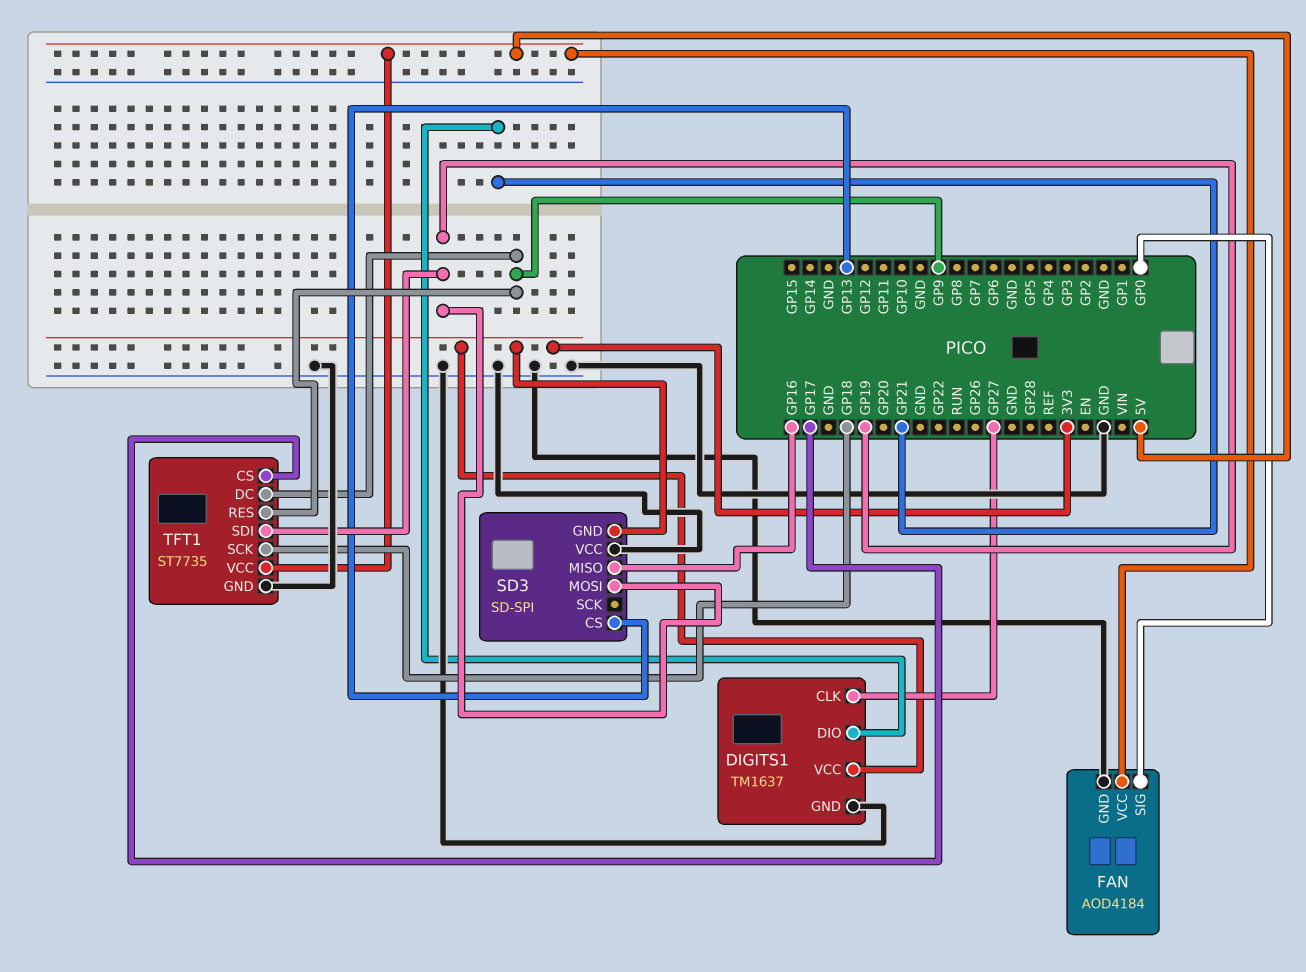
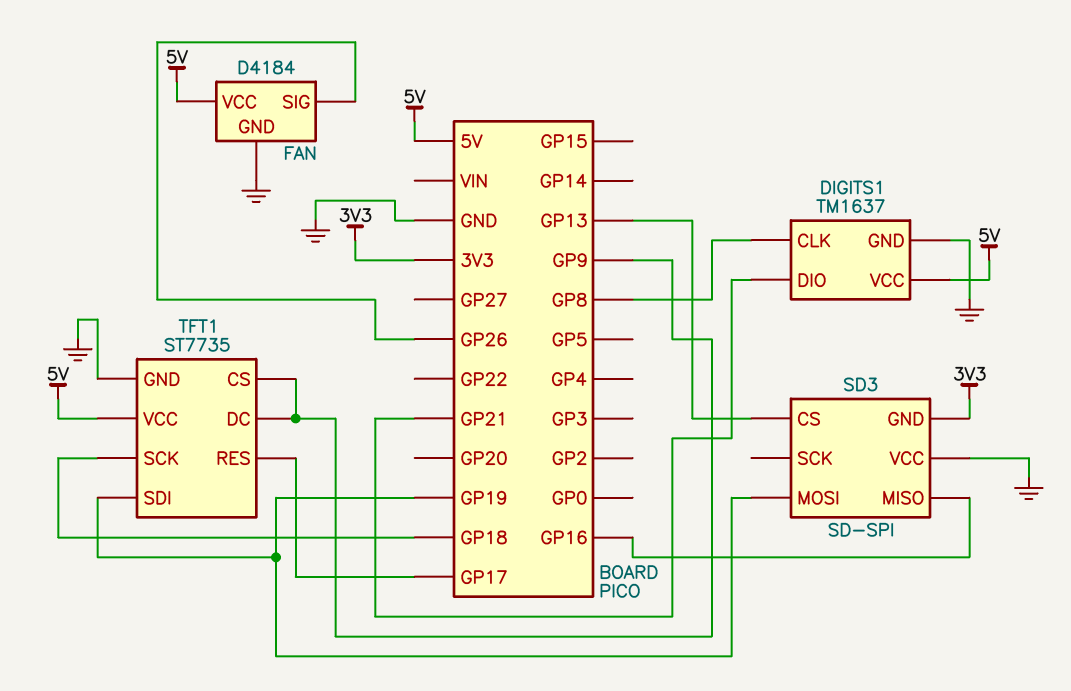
DIGITS1 pin CLK: GP27 -> GP8
DIGITS1 pin VCC: 3V3 -> 5V
FAN: AOD4184 -> D4184
FAN pin SIG: GP0 -> GP26
TFT1 pin CS: GP17 -> GP9
TFT1 pin RES: GP9 -> GP17

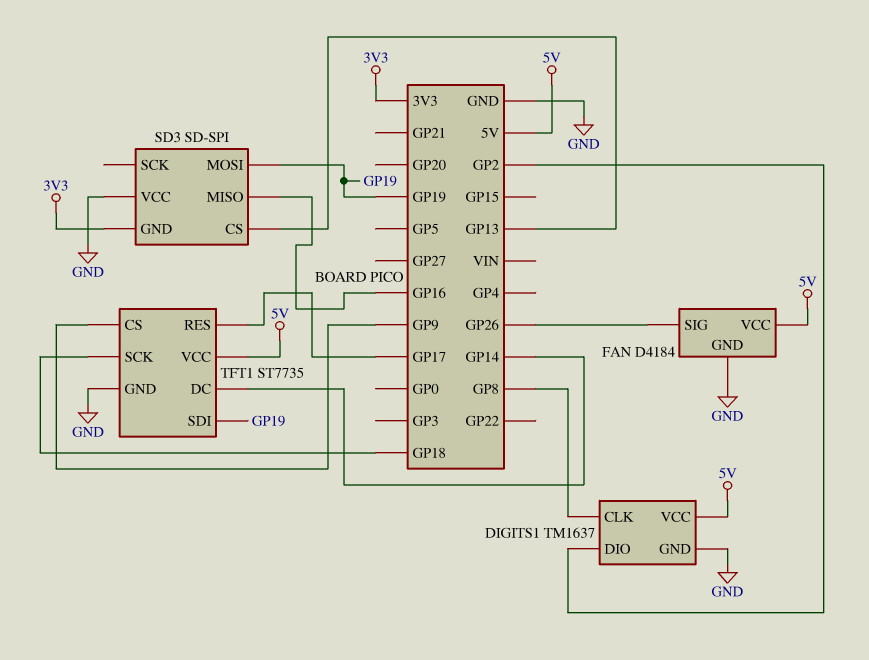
DIGITS1 pin DIO: GP21 -> GP2
TFT1 pin DC: GP9 -> GP14

